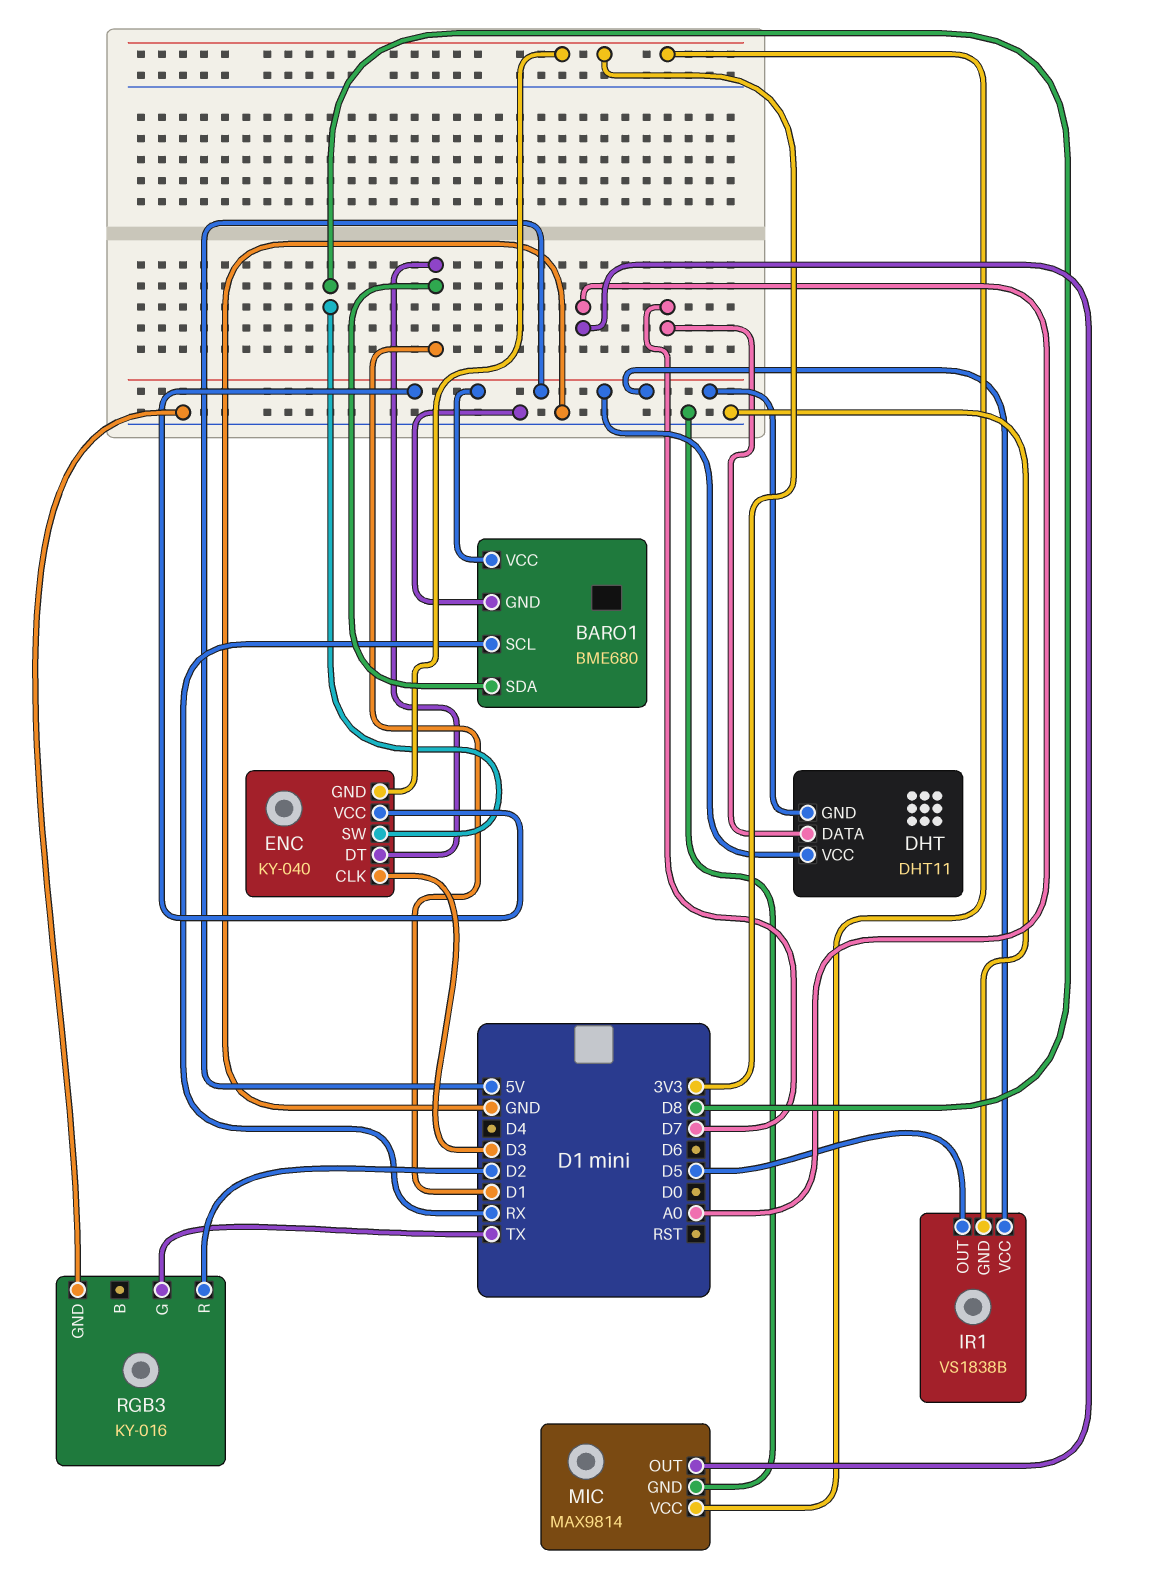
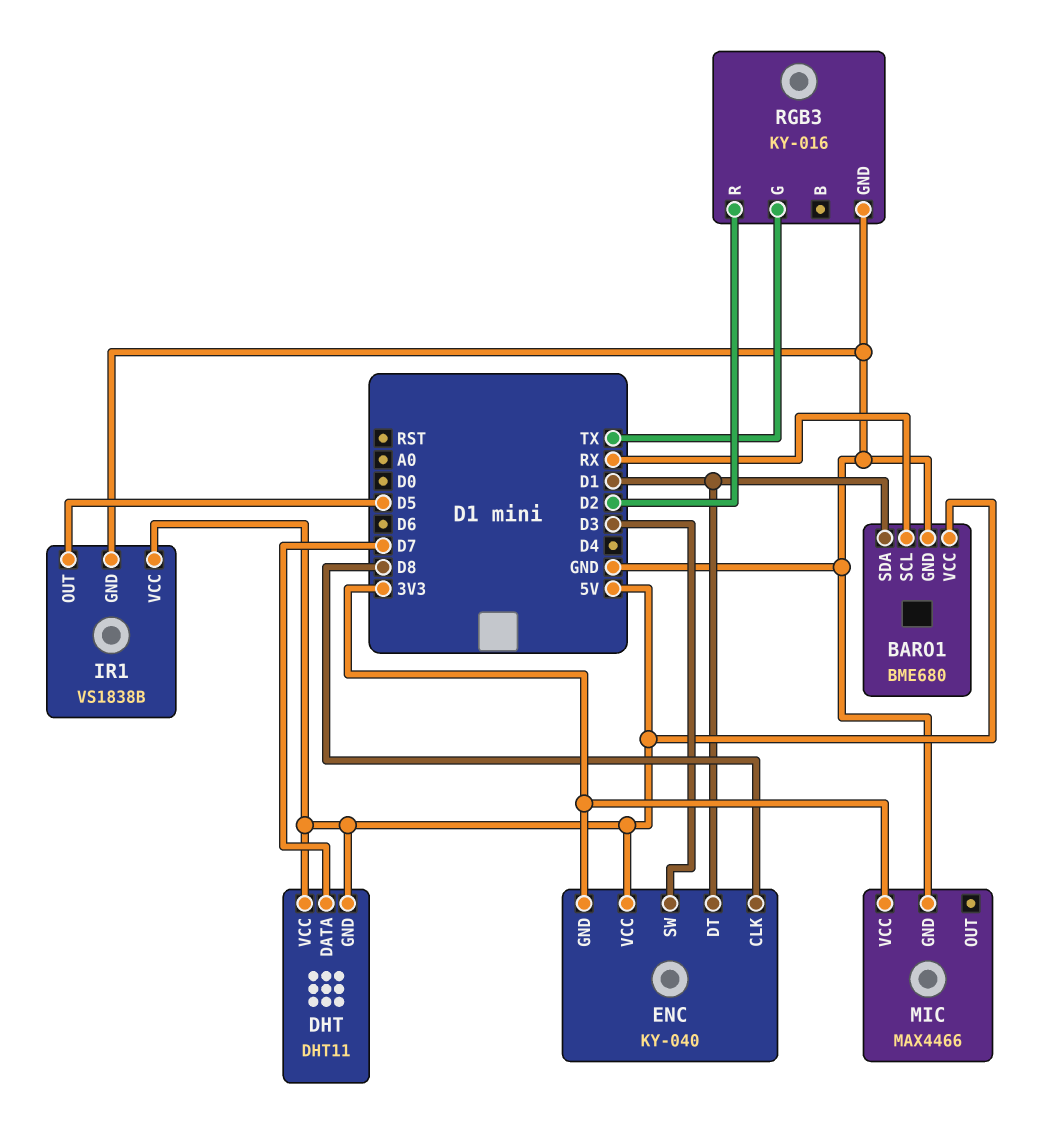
ENC pin CLK: D3 -> D8
ENC pin SW: D8 -> D3
MIC: MAX9814 -> MAX4466
MIC pin OUT: A0 -> none

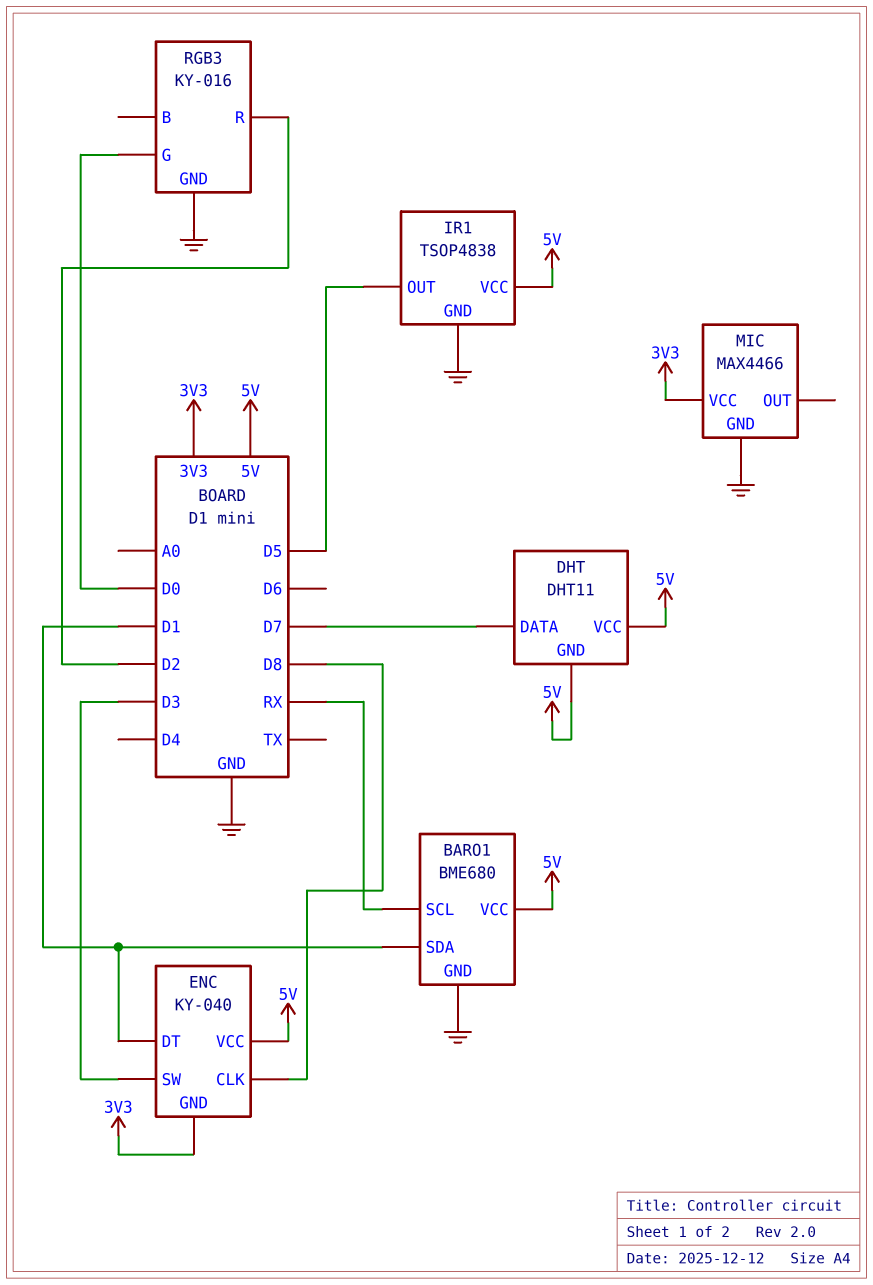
IR1: VS1838B -> TSOP4838
RGB3 pin G: TX -> D0

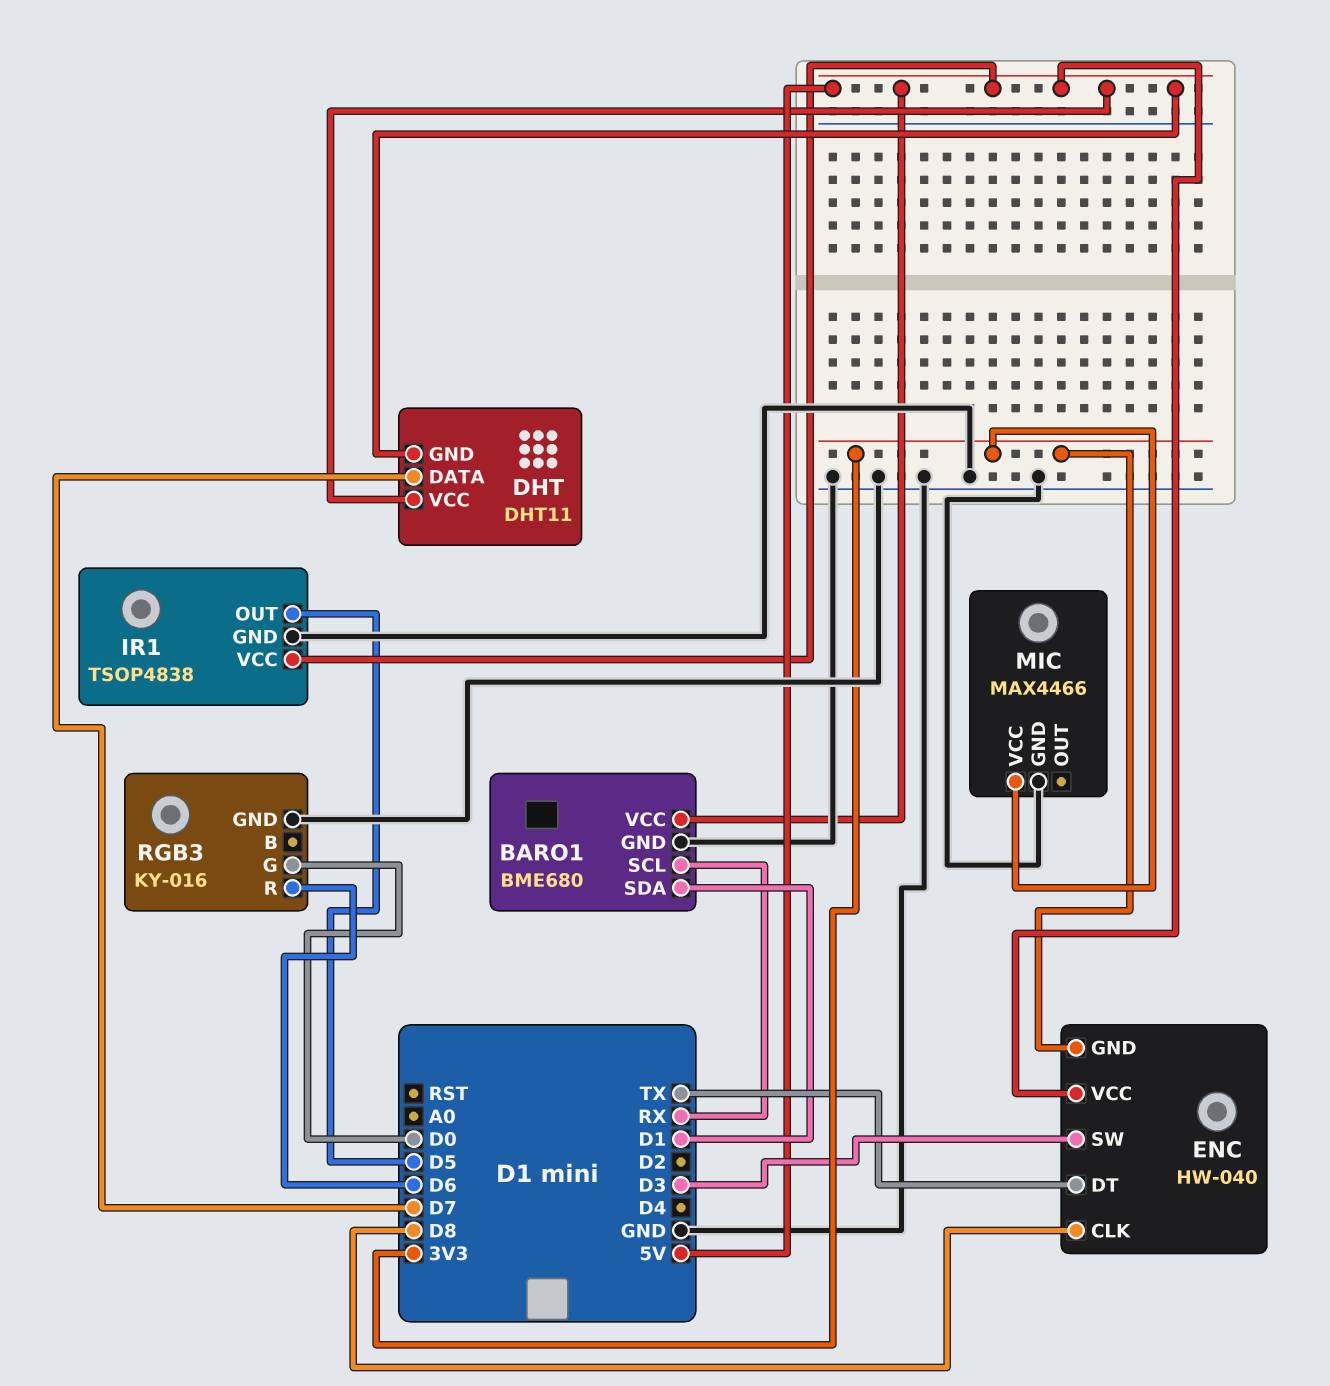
ENC: KY-040 -> HW-040
ENC pin DT: D1 -> TX
RGB3 pin R: D2 -> D6

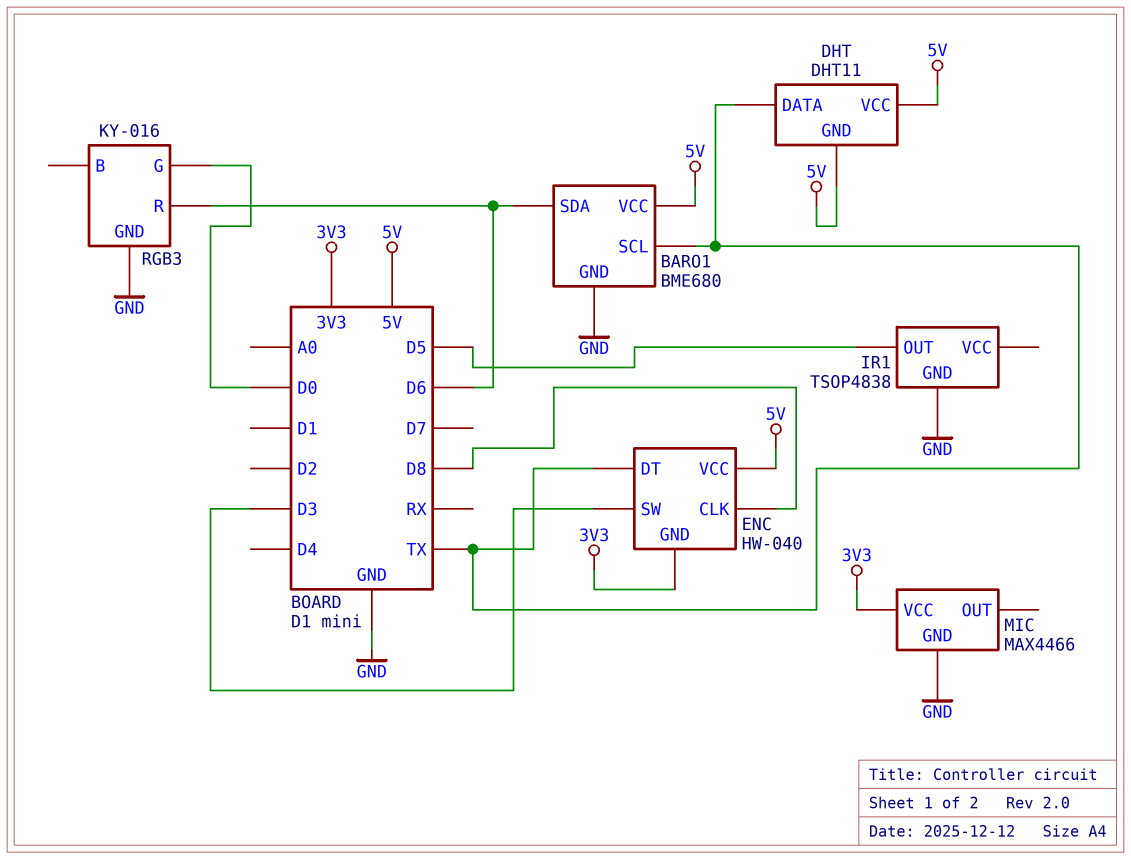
BARO1 pin SCL: RX -> TX
BARO1 pin SDA: D1 -> D6
DHT pin DATA: D7 -> TX
IR1 pin VCC: 5V -> none

